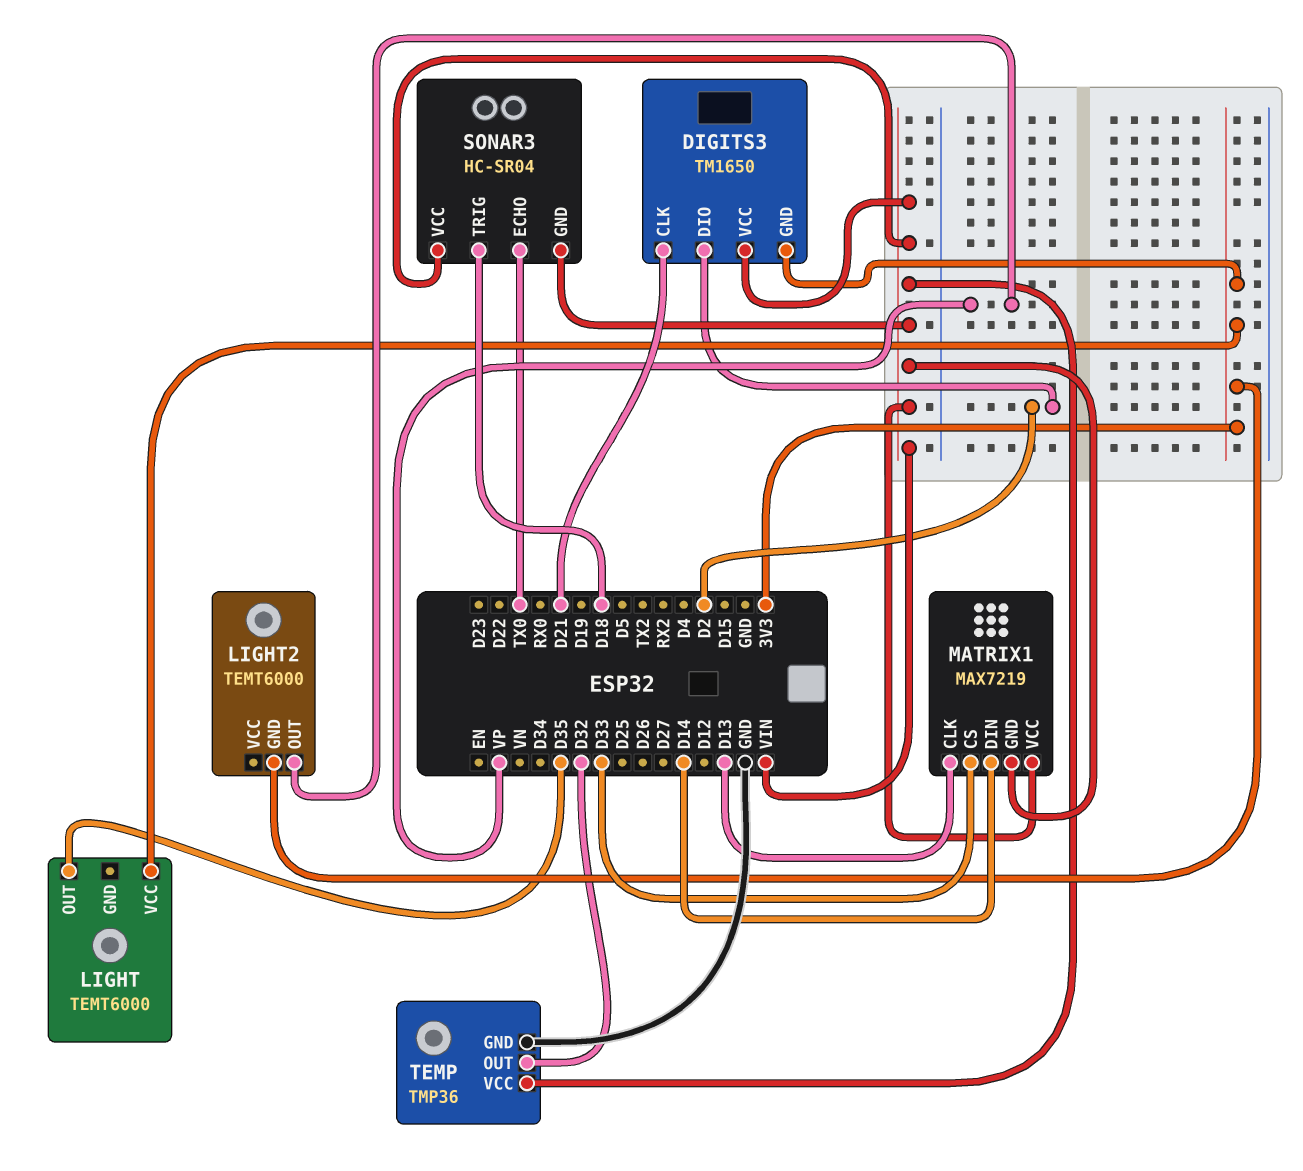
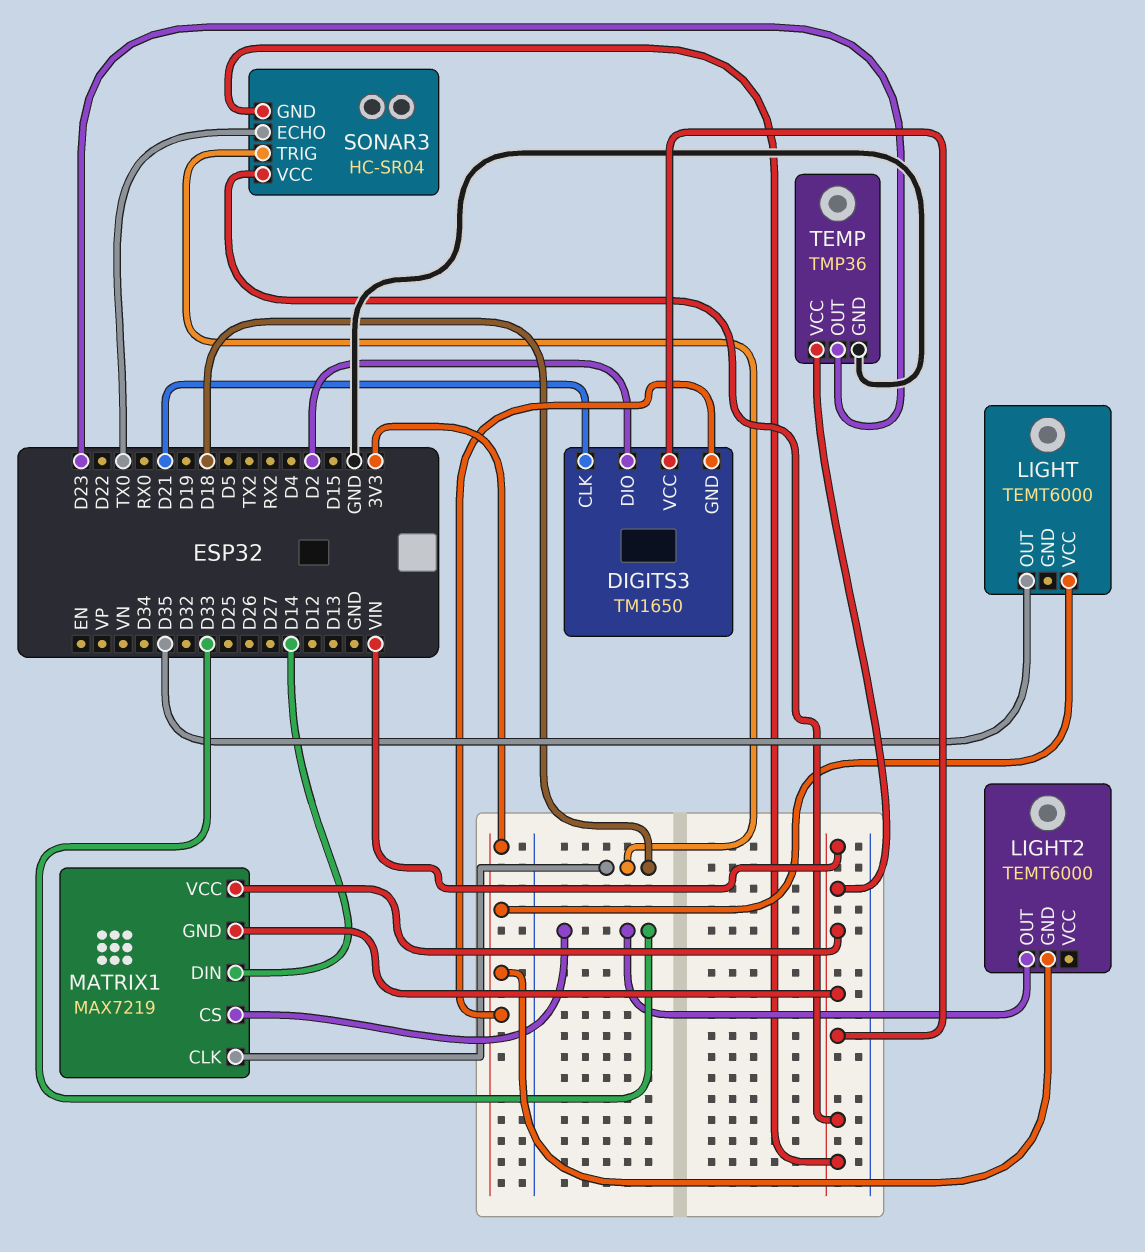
LIGHT2 pin OUT: VP -> D33
MATRIX1 pin CLK: D13 -> D18
TEMP pin OUT: D32 -> D23

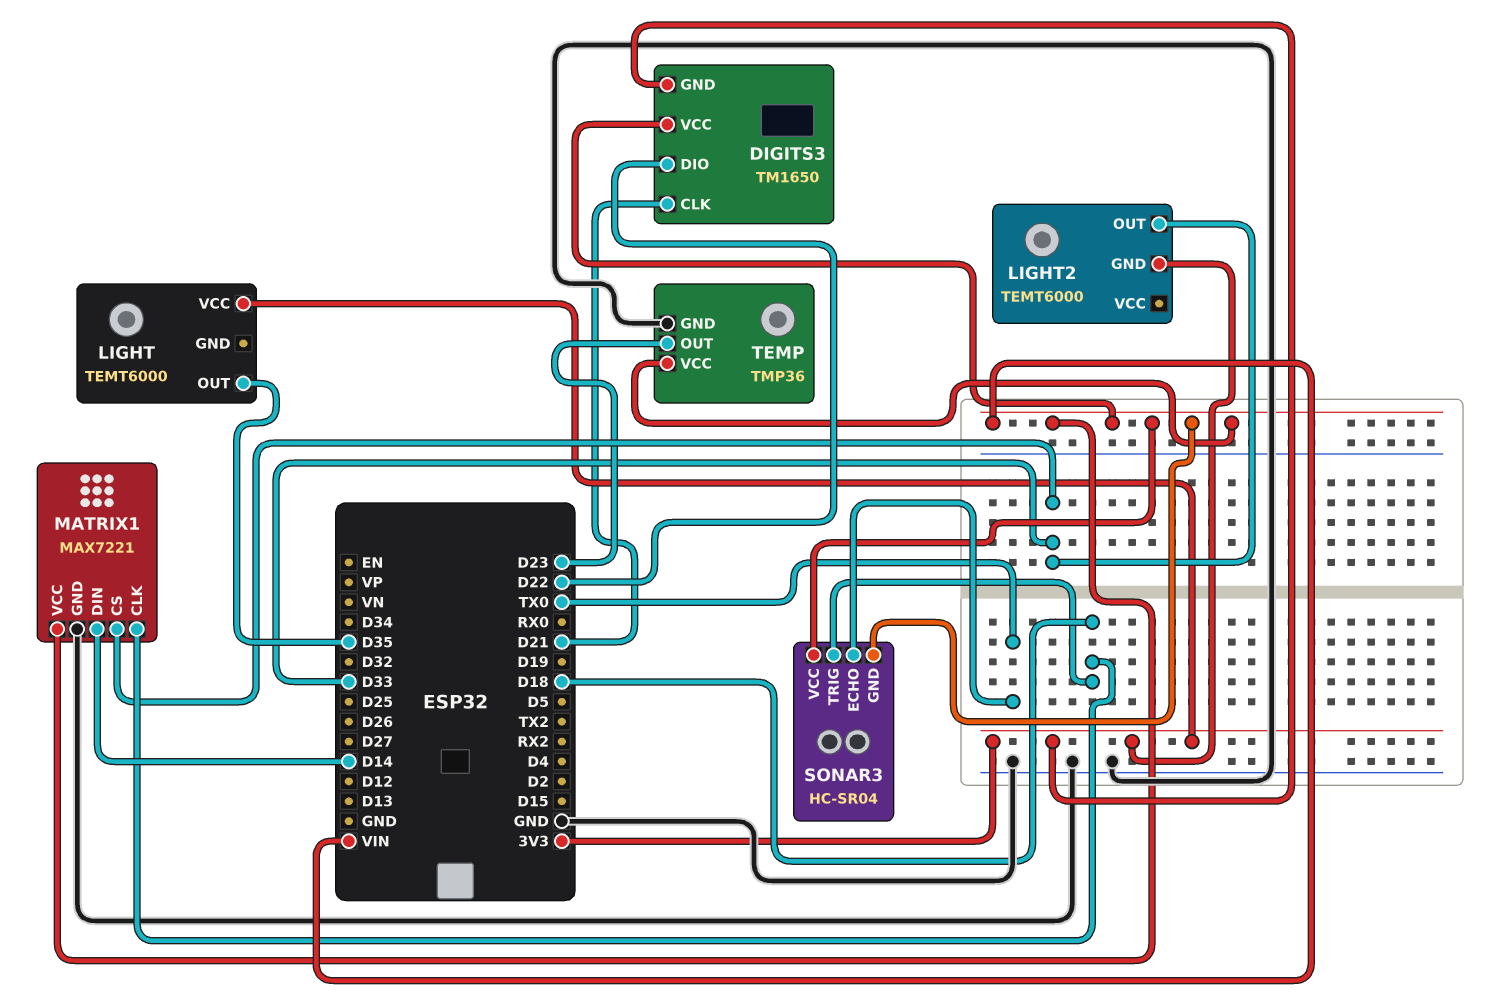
DIGITS3 pin DIO: D2 -> D22
MATRIX1: MAX7219 -> MAX7221
MATRIX1 pin GND: VIN -> GND

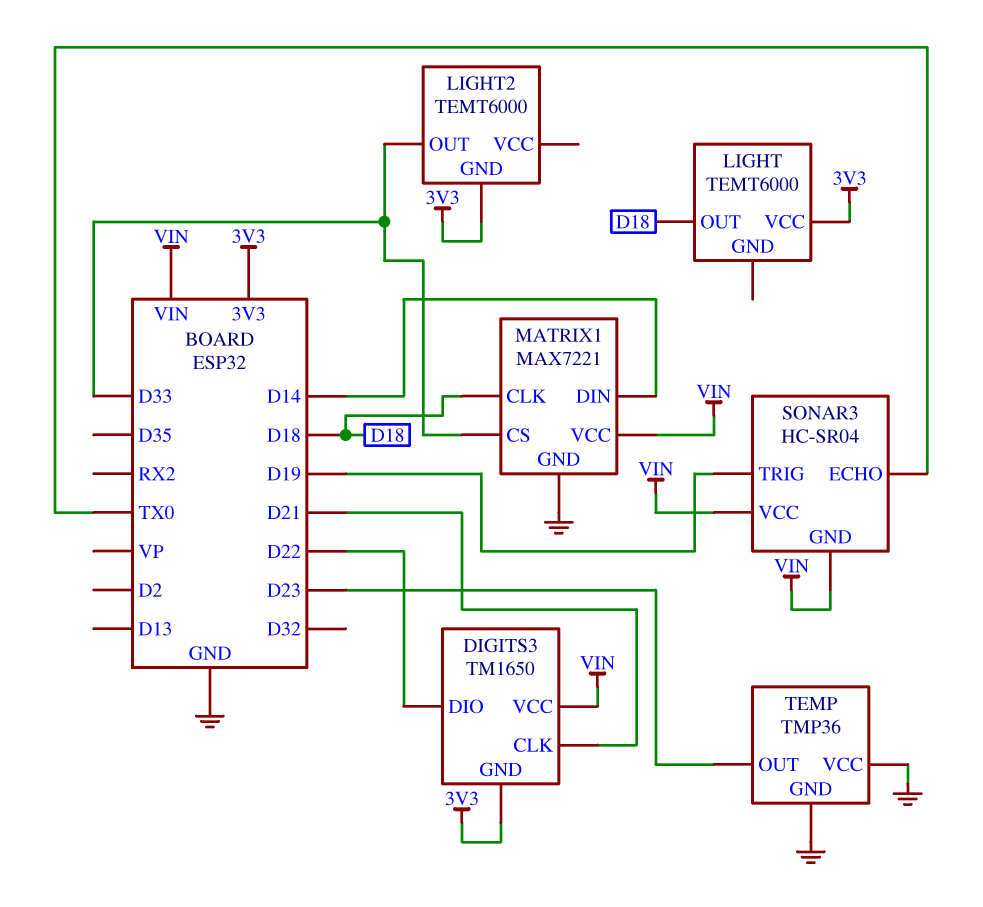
LIGHT pin OUT: D35 -> D18
SONAR3 pin TRIG: D18 -> D19
TEMP pin VCC: VIN -> GND

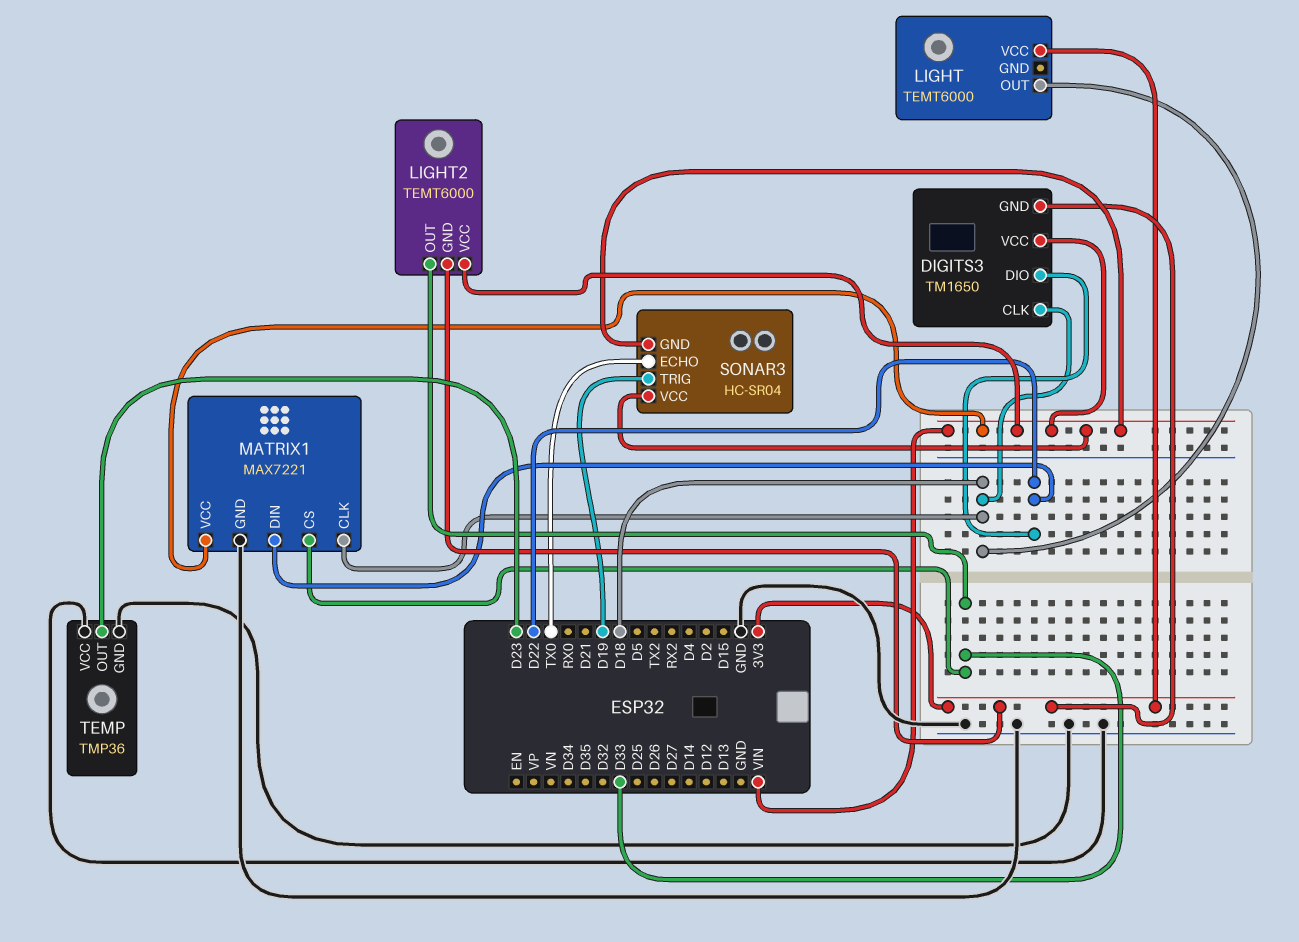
DIGITS3 pin CLK: D21 -> D18
LIGHT2 pin VCC: none -> VIN
MATRIX1 pin DIN: D14 -> D22

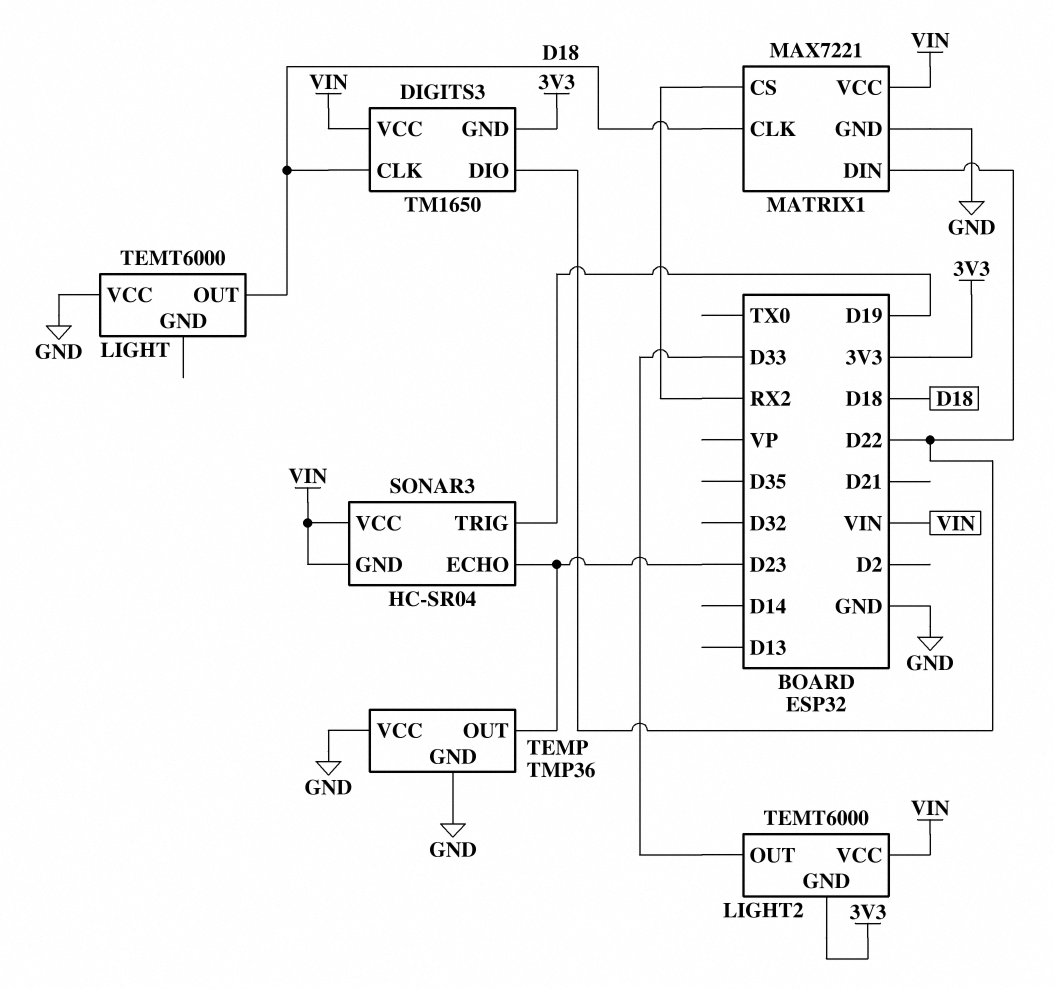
LIGHT pin VCC: 3V3 -> GND
MATRIX1 pin CS: D33 -> RX2
SONAR3 pin ECHO: TX0 -> D23

